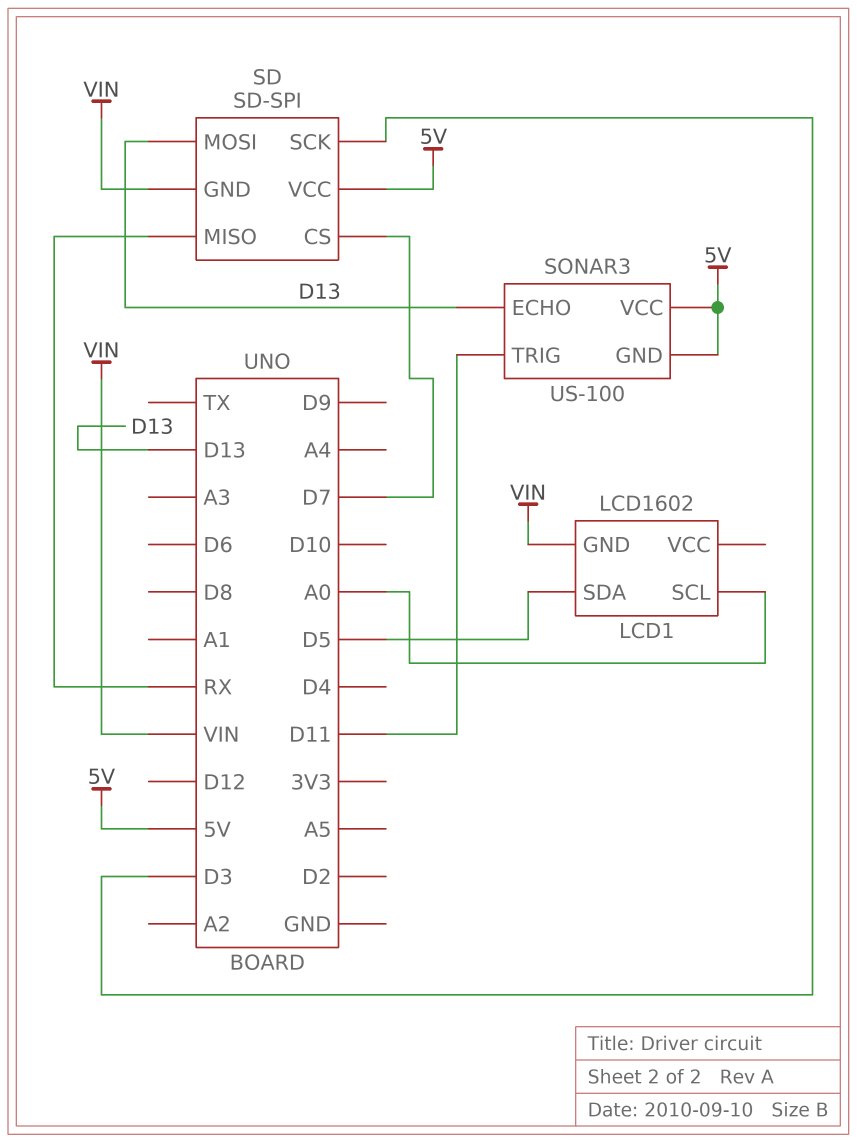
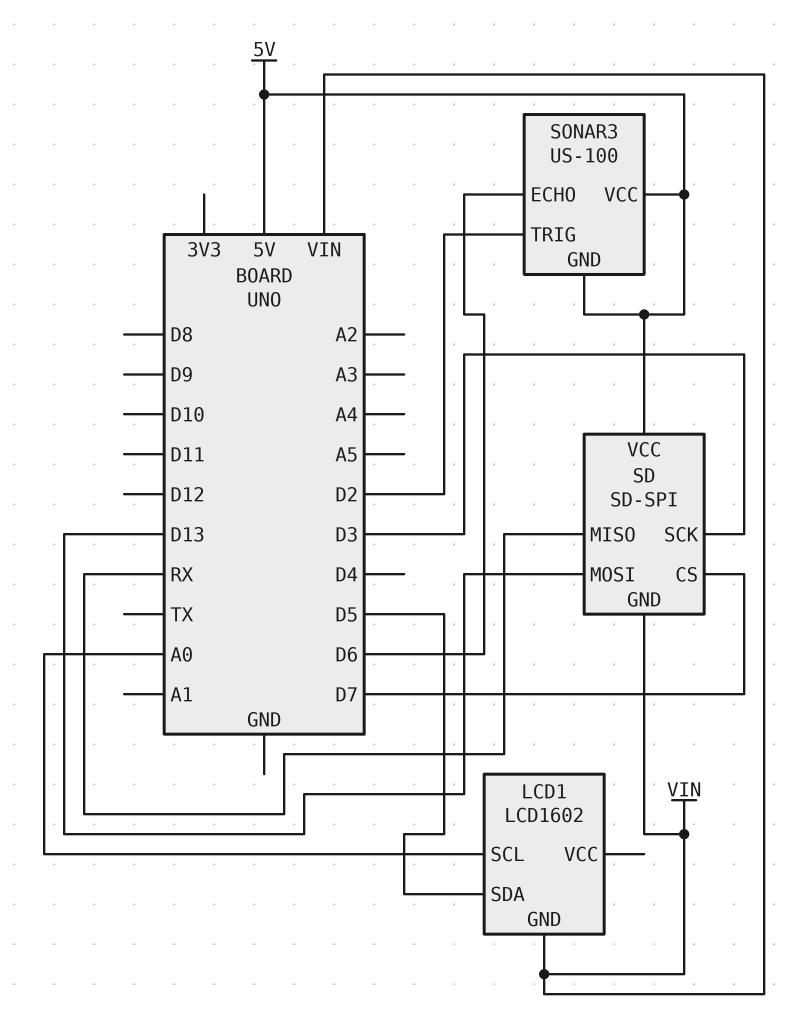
SONAR3 pin ECHO: D13 -> D6
SONAR3 pin TRIG: D11 -> D2

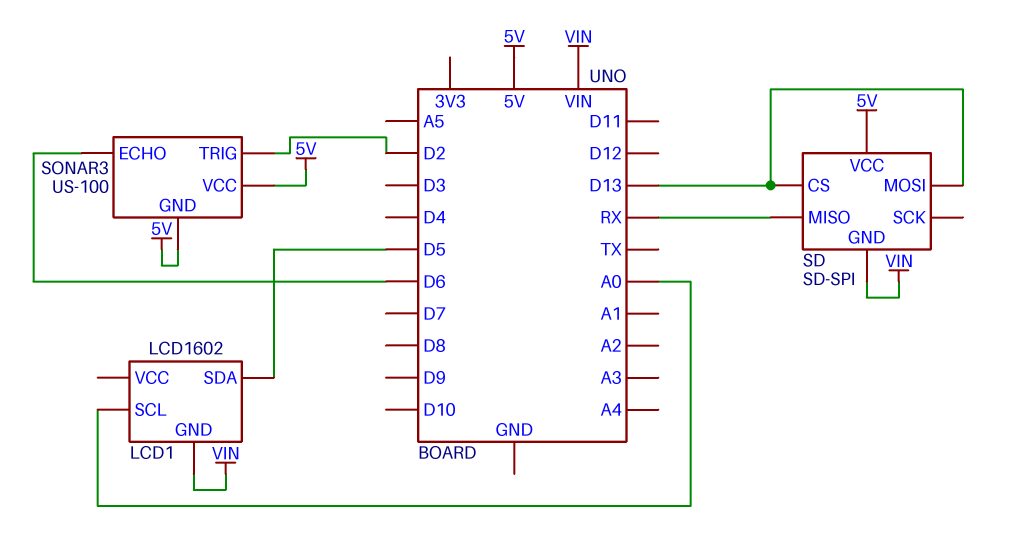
SD pin CS: D7 -> D13
SD pin SCK: D3 -> none

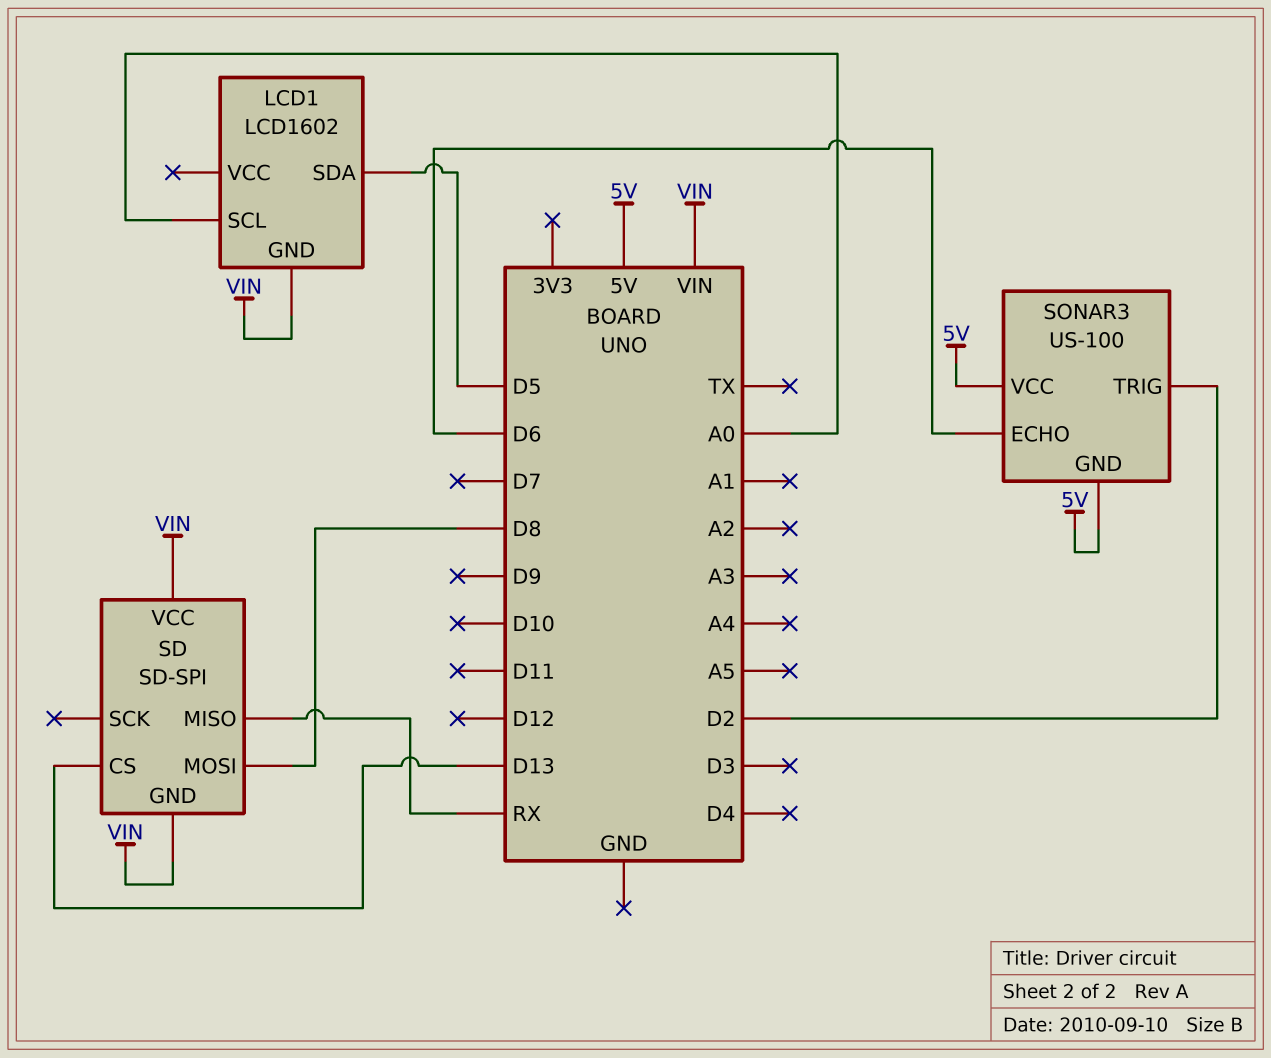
SD pin MOSI: D13 -> D8
SD pin VCC: 5V -> VIN

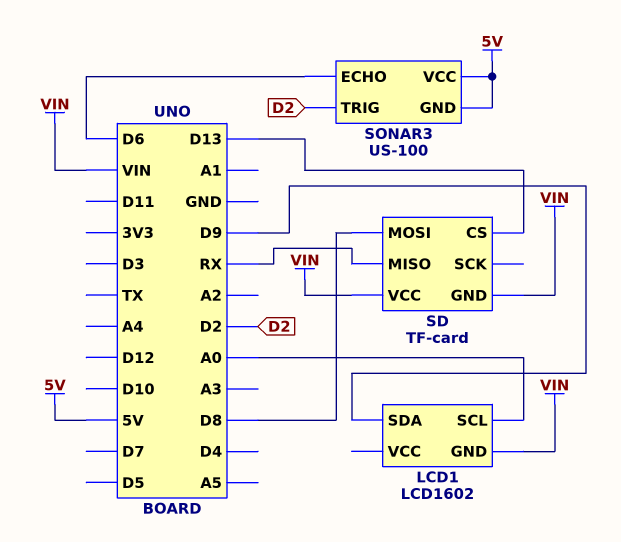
LCD1 pin SDA: D5 -> D9
SD: SD-SPI -> TF-card

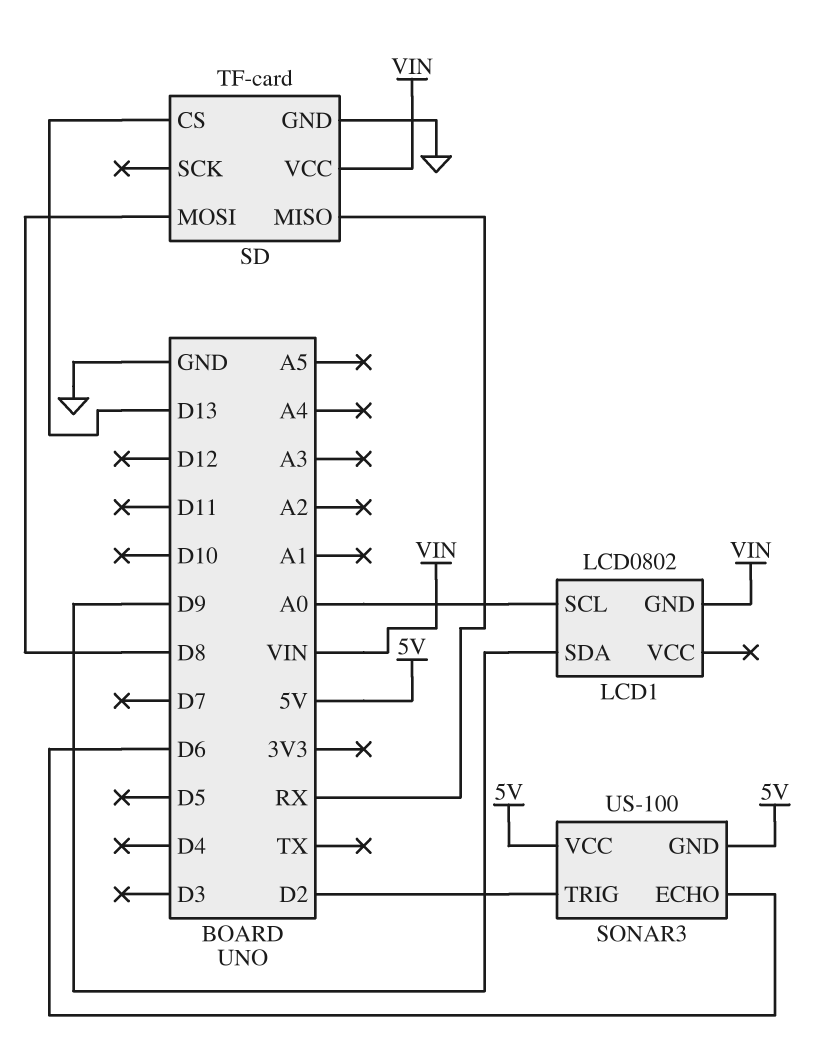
LCD1: LCD1602 -> LCD0802
SD pin GND: VIN -> GND

